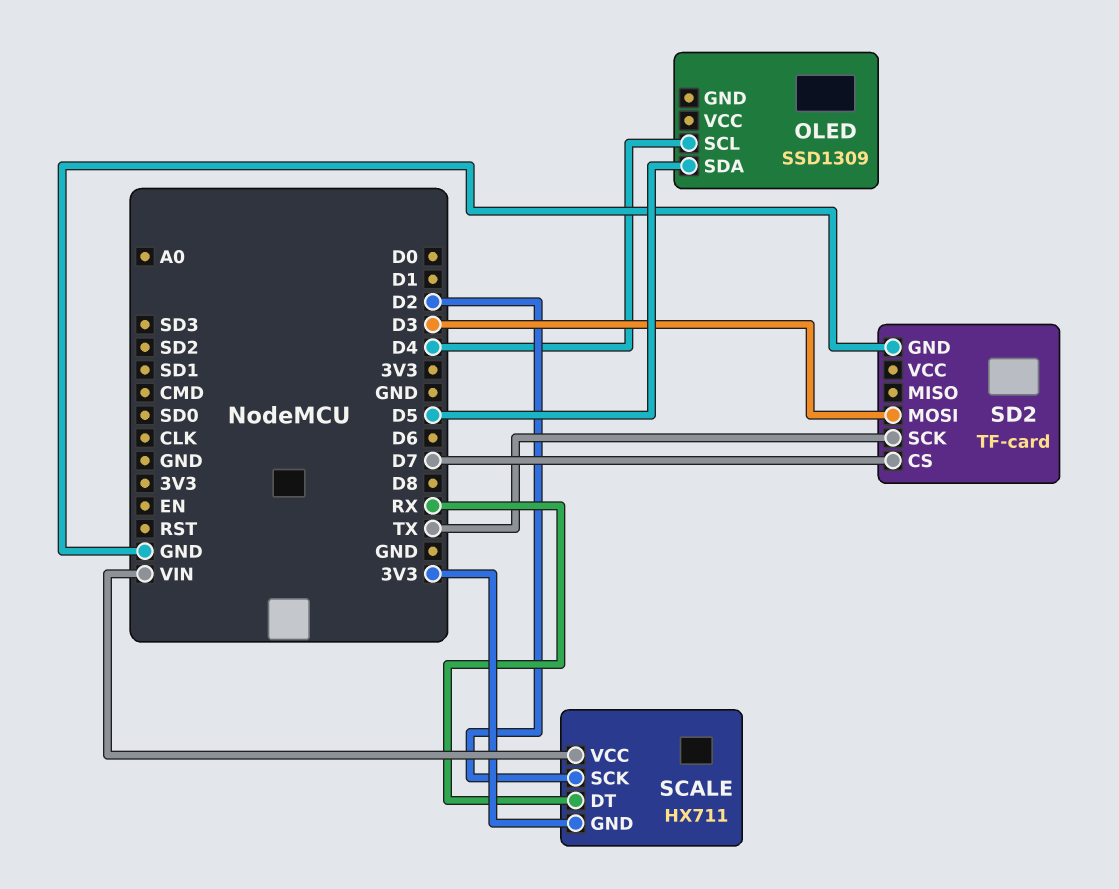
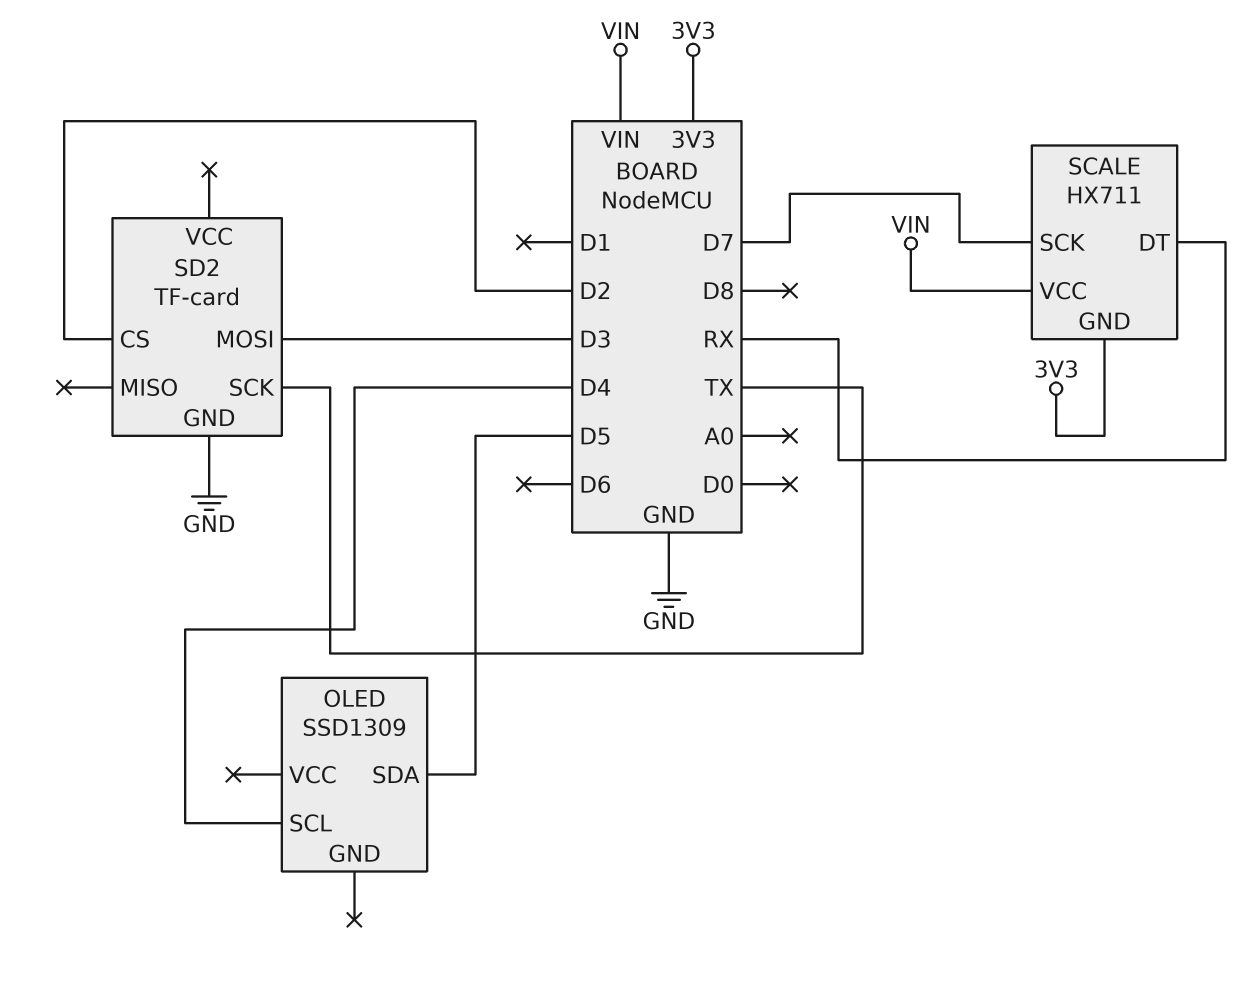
SCALE pin SCK: D2 -> D7
SD2 pin CS: D7 -> D2

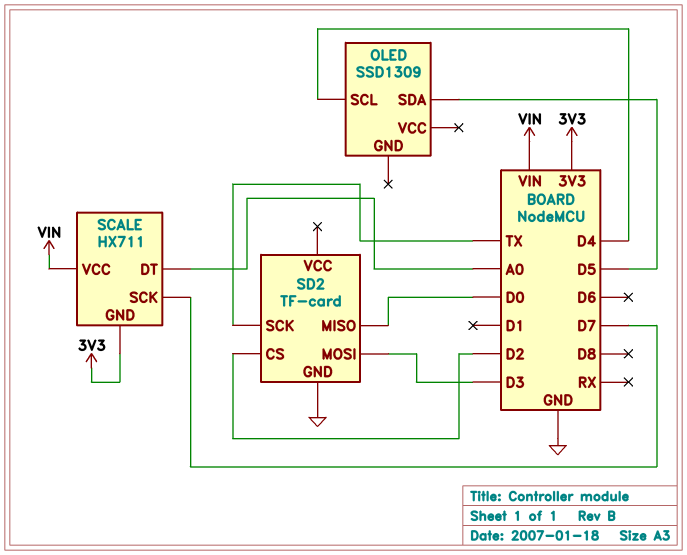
SCALE pin DT: RX -> A0
SD2 pin MISO: none -> D0

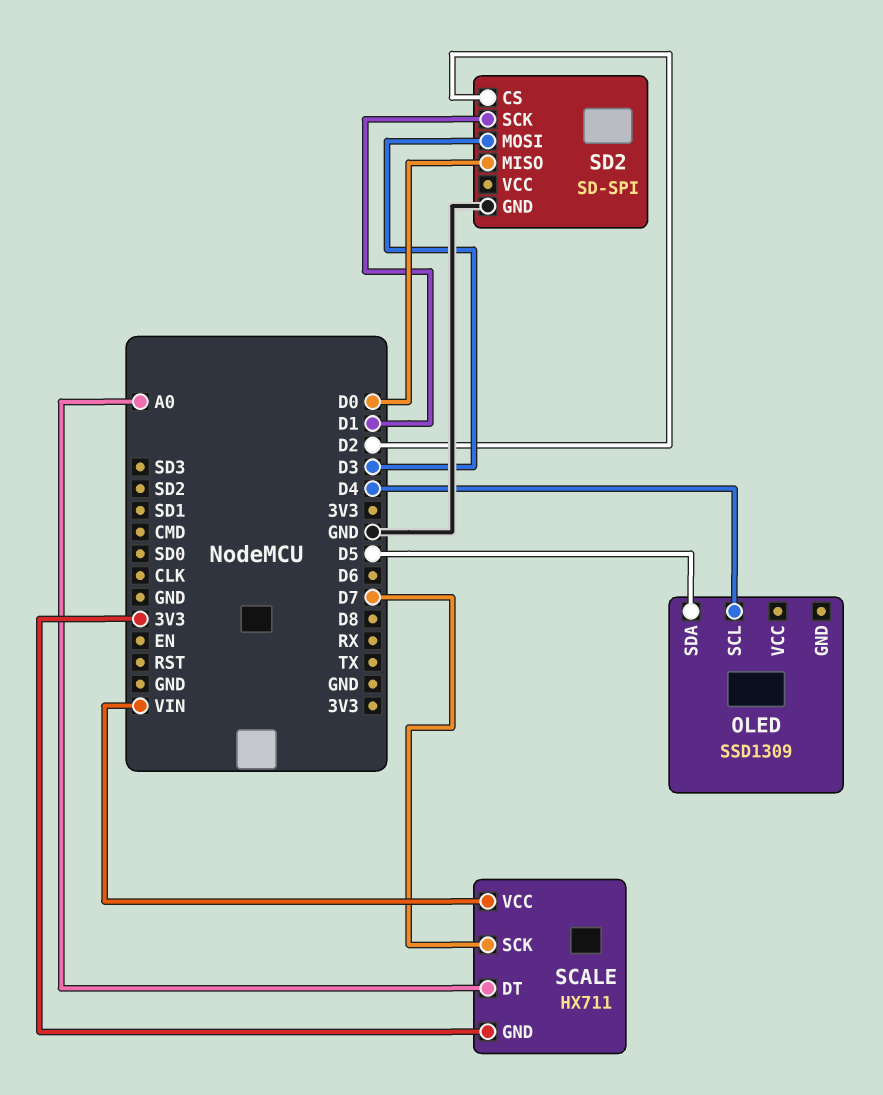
SD2: TF-card -> SD-SPI
SD2 pin SCK: TX -> D1

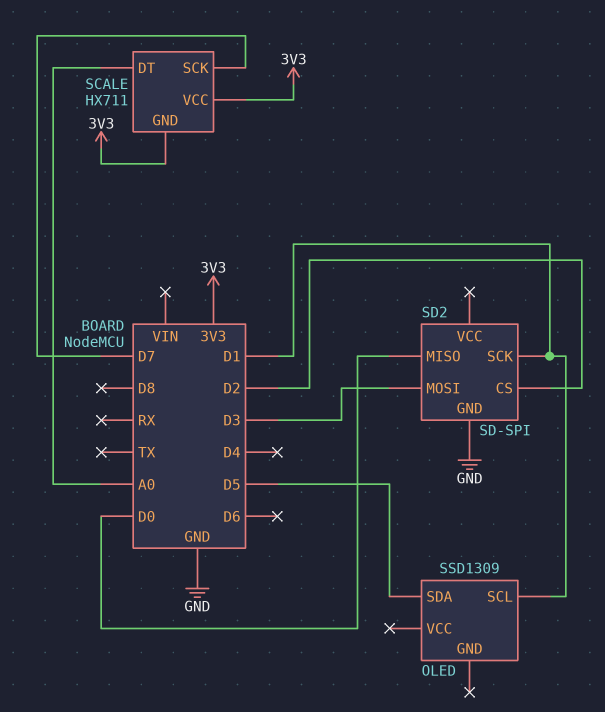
OLED pin SCL: D4 -> D1
SCALE pin VCC: VIN -> 3V3

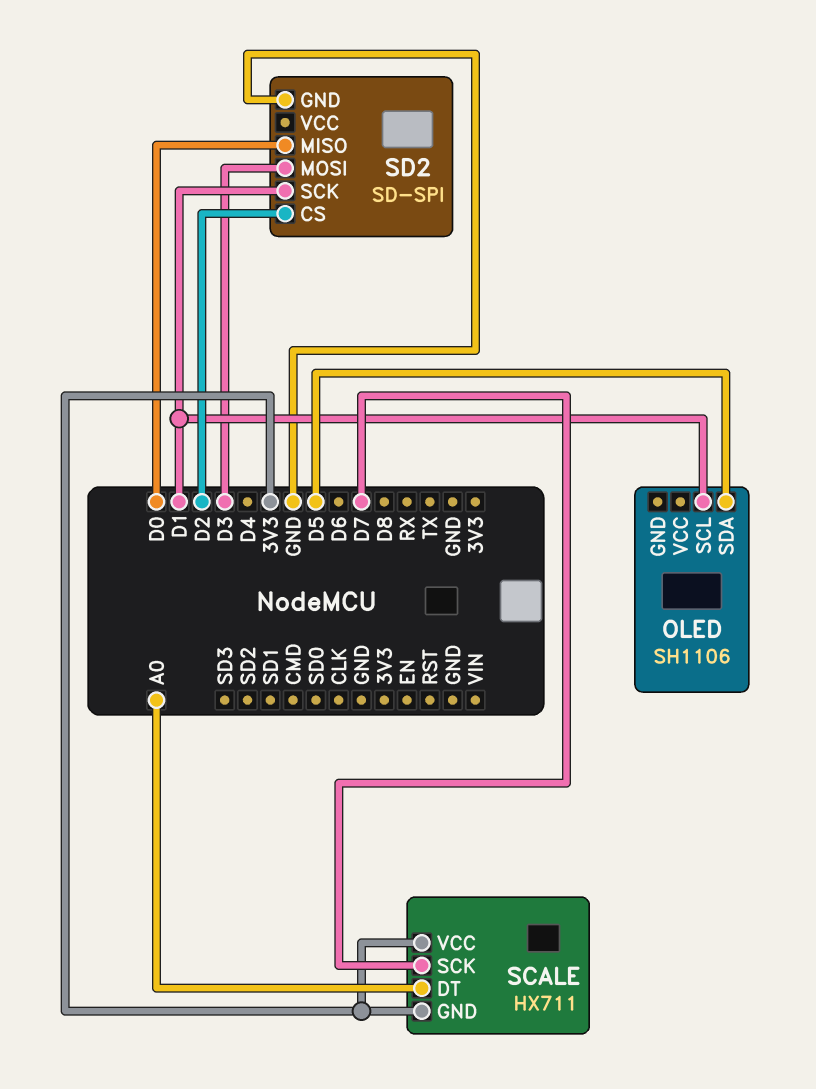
OLED: SSD1309 -> SH1106

